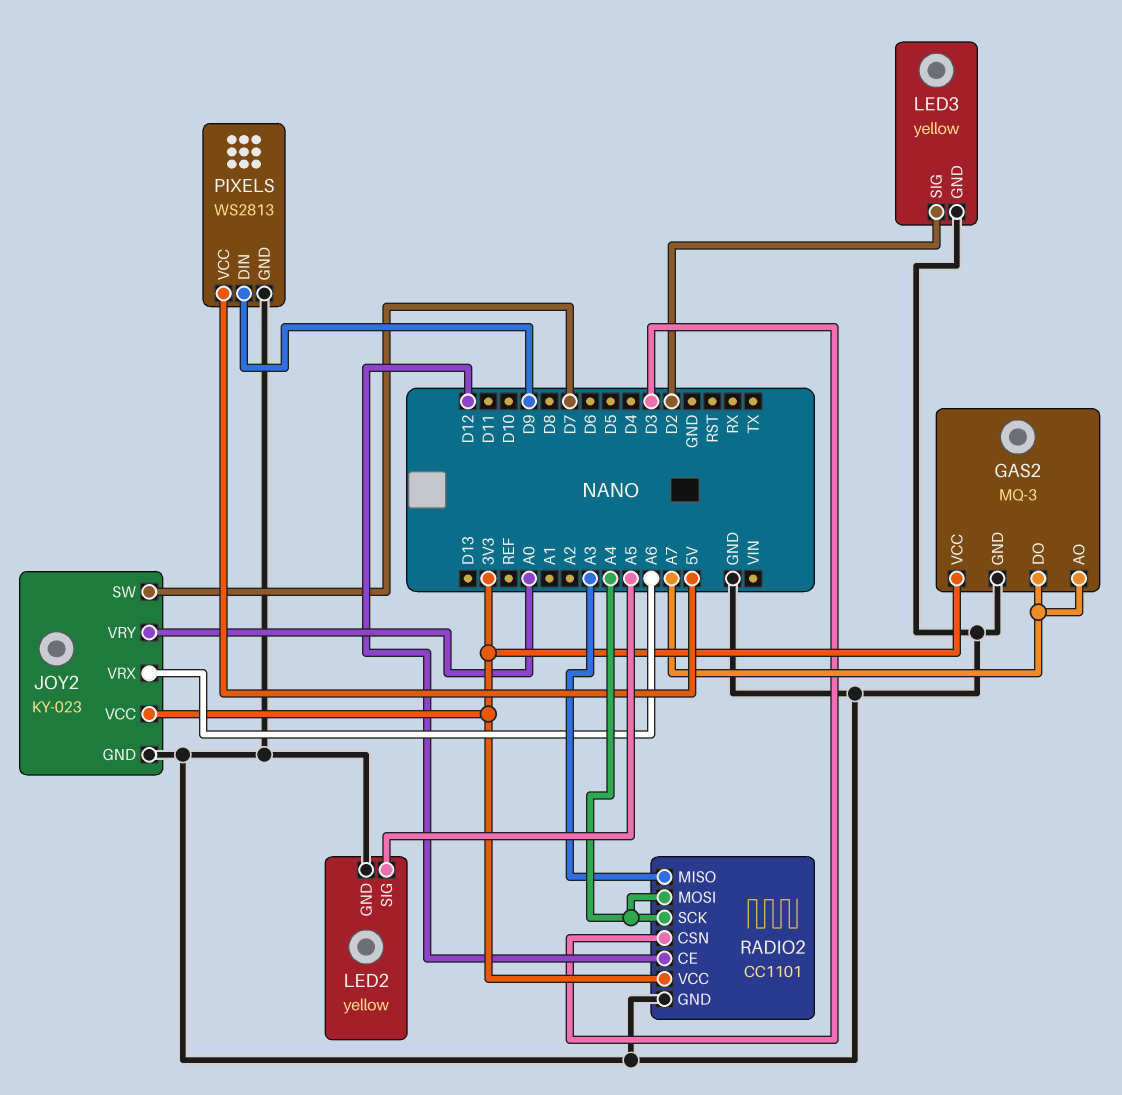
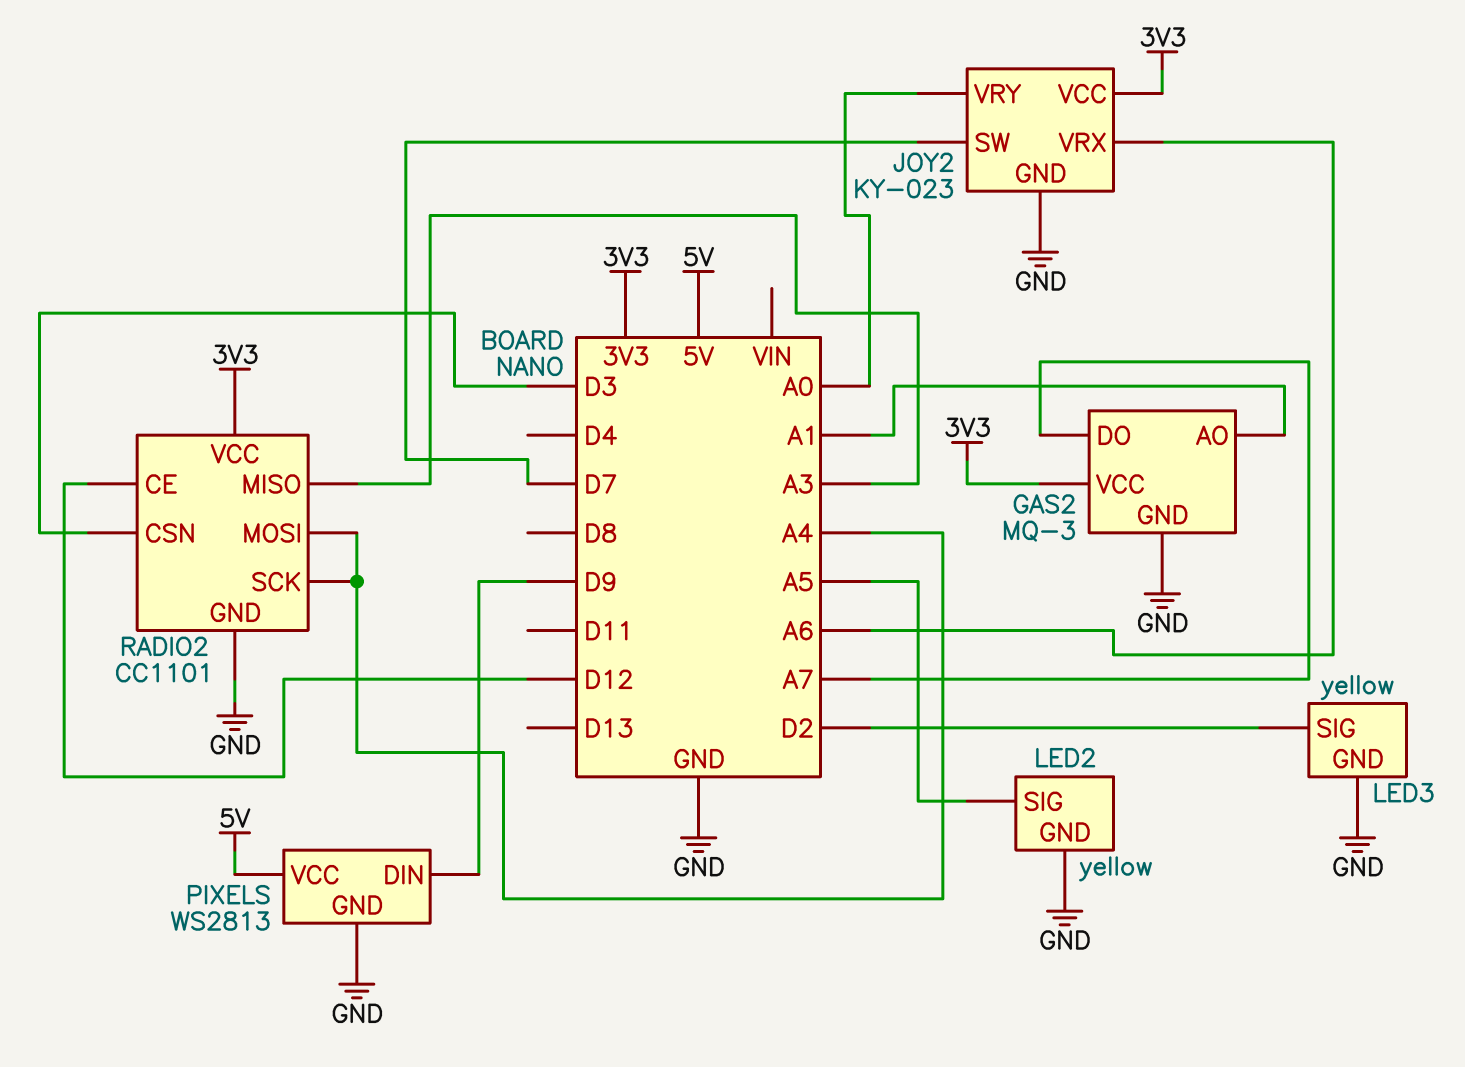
GAS2 pin AO: A7 -> A1

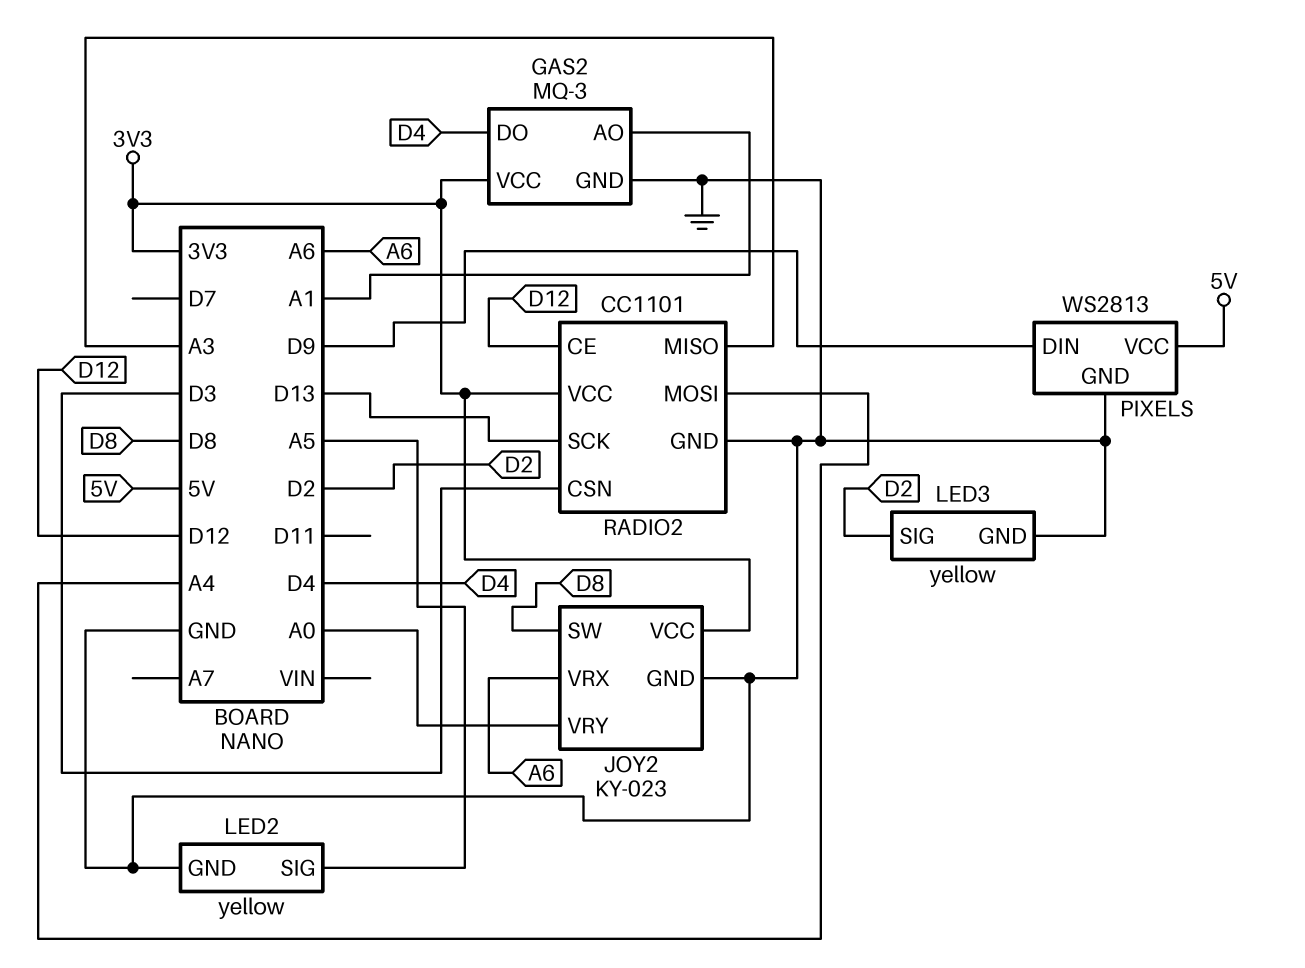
GAS2 pin DO: A7 -> D4
JOY2 pin SW: D7 -> D8
RADIO2 pin SCK: A4 -> D13

